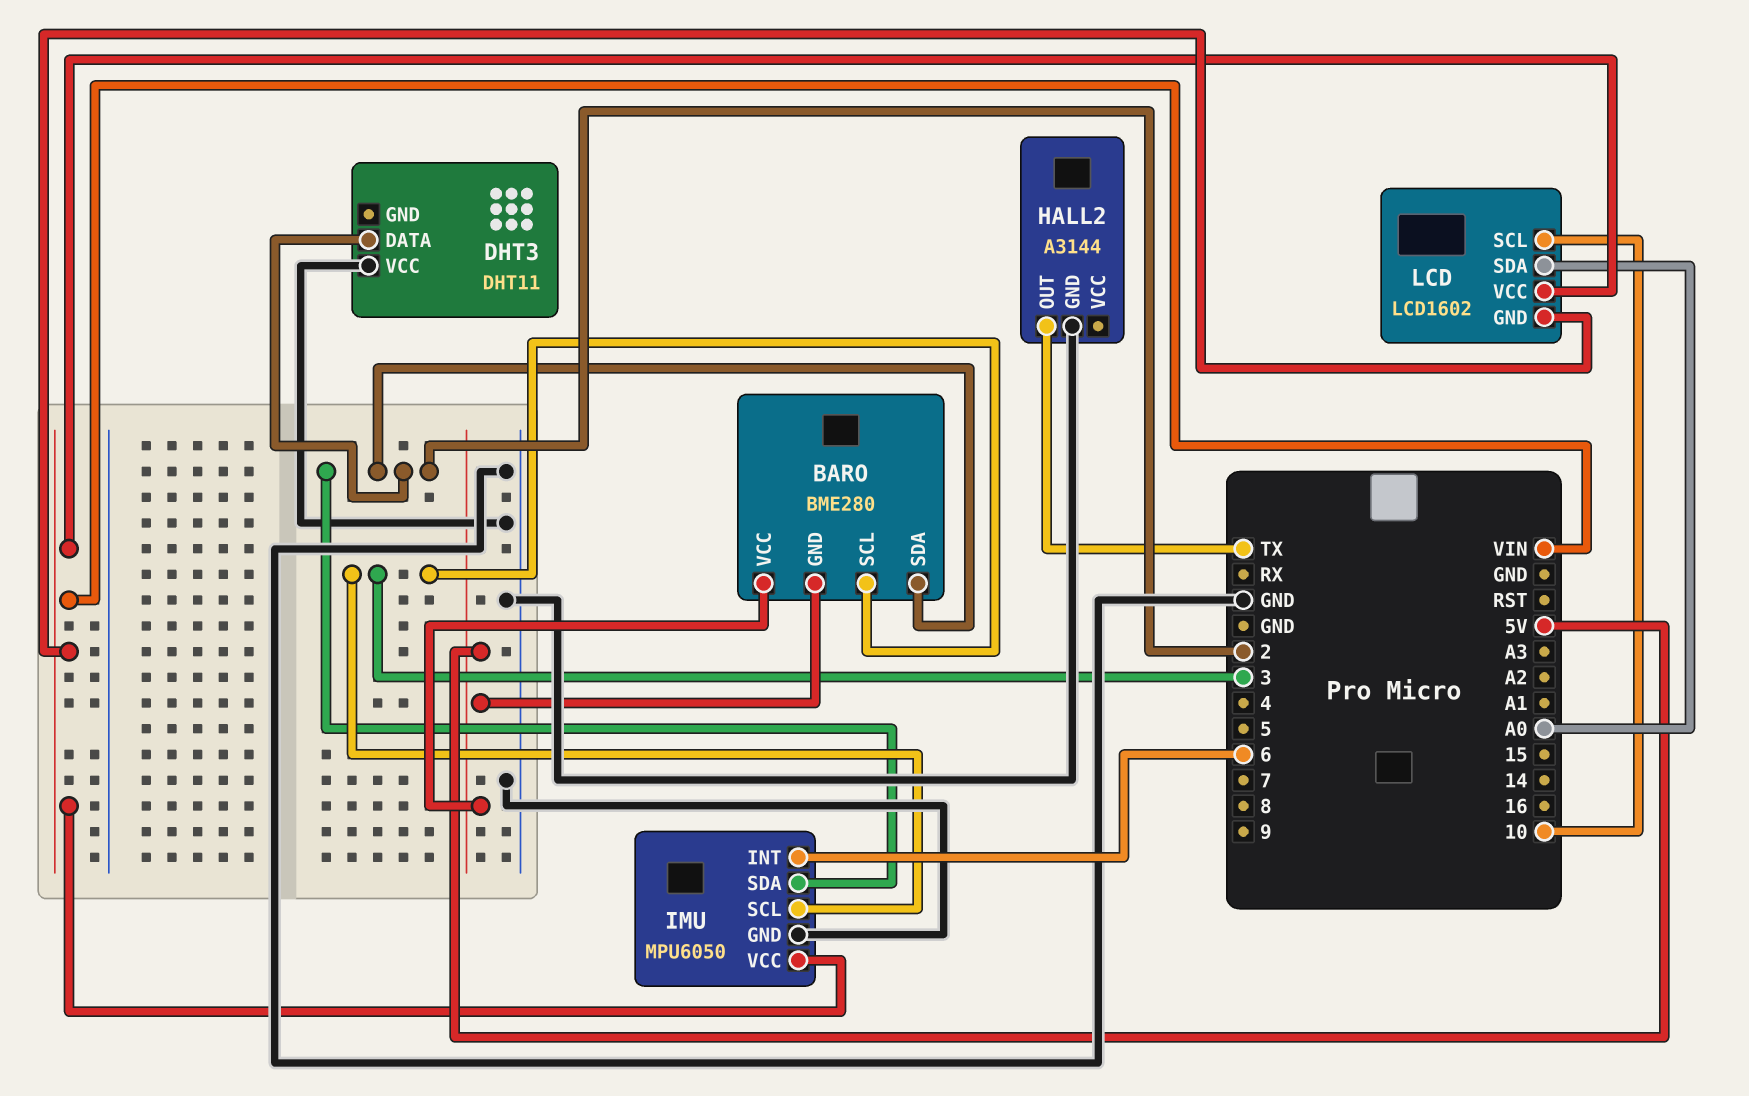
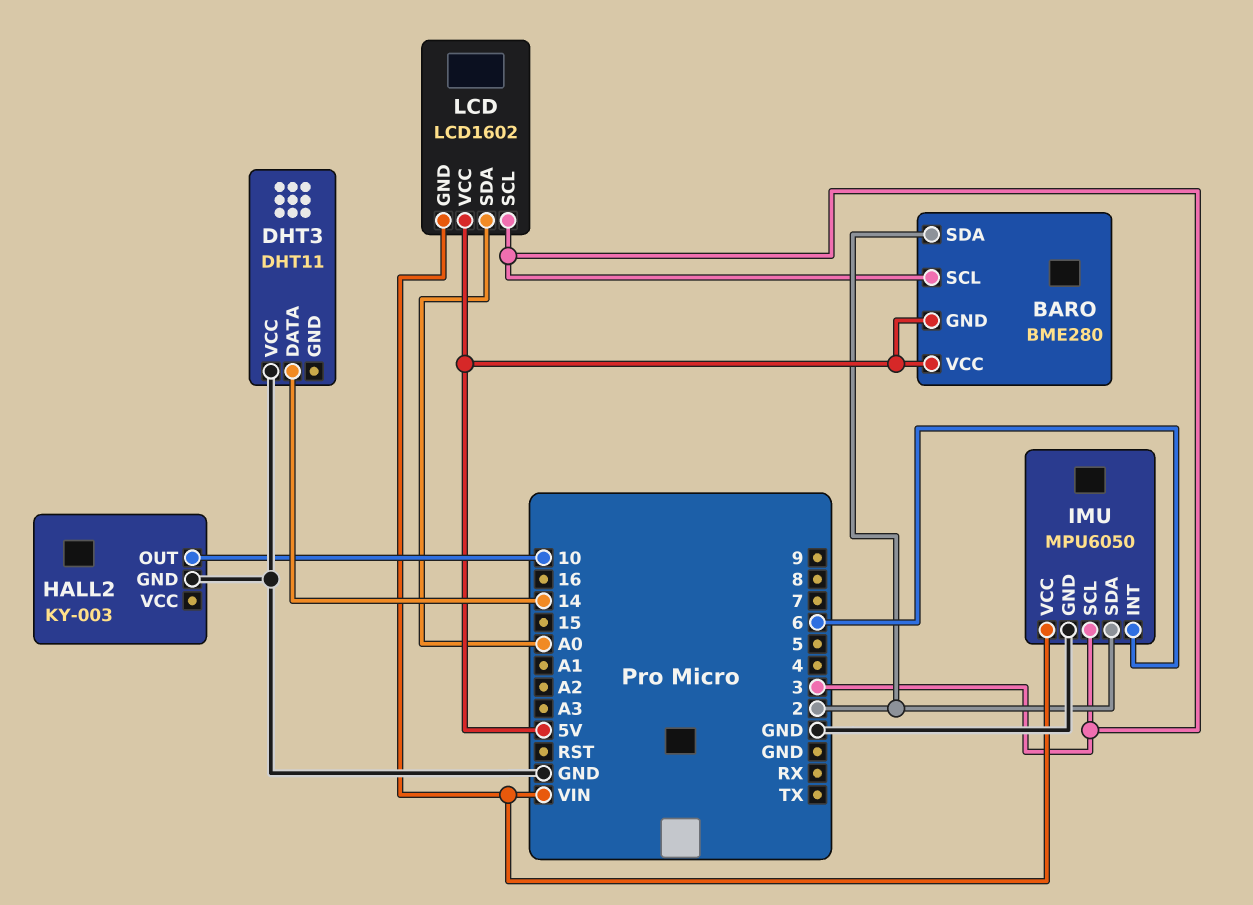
DHT3 pin DATA: 2 -> 14
HALL2: A3144 -> KY-003
HALL2 pin OUT: TX -> 10
LCD pin SCL: 10 -> 3
LCD pin VCC: VIN -> 5V

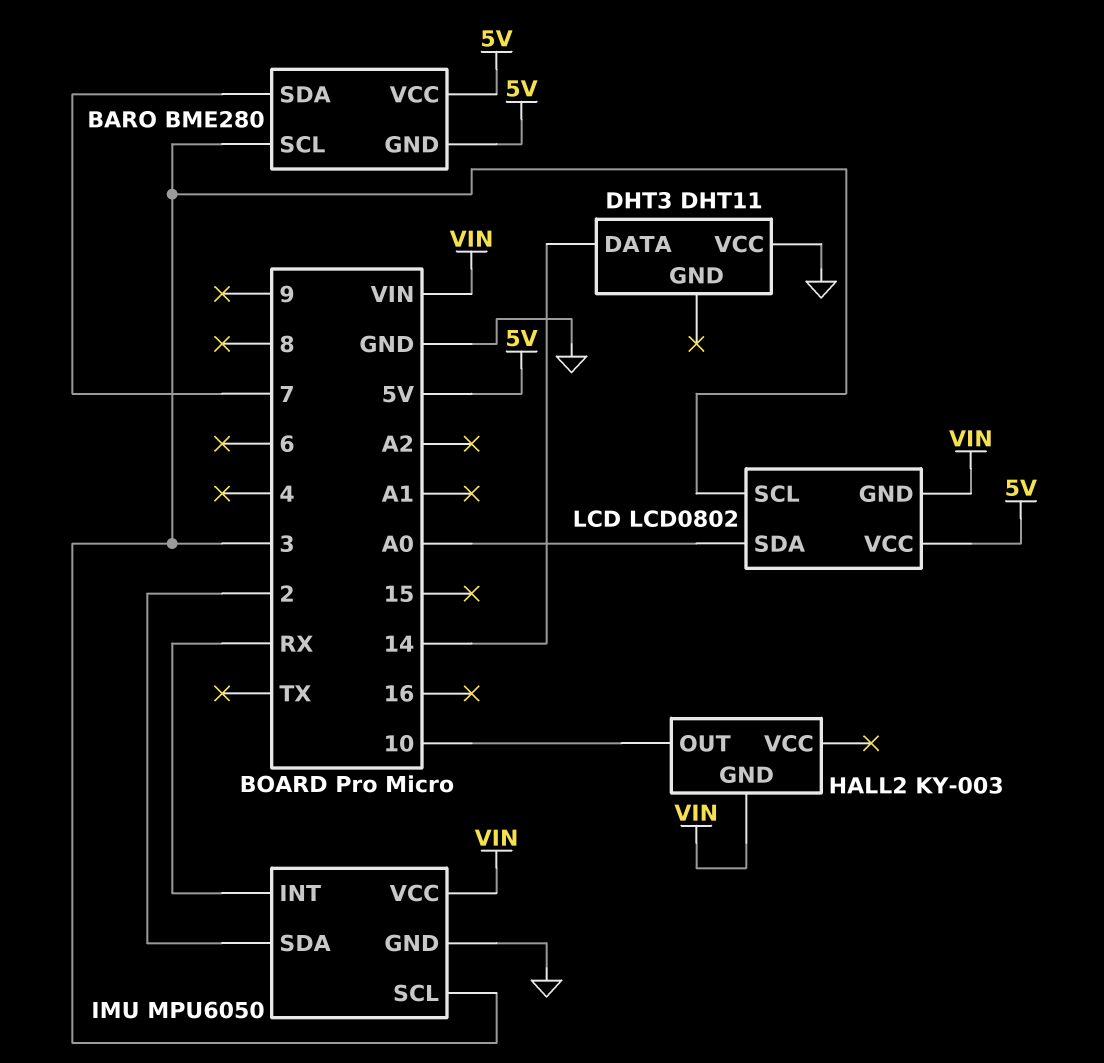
BARO pin SDA: 2 -> 7
HALL2 pin GND: GND -> VIN
IMU pin INT: 6 -> RX
LCD: LCD1602 -> LCD0802

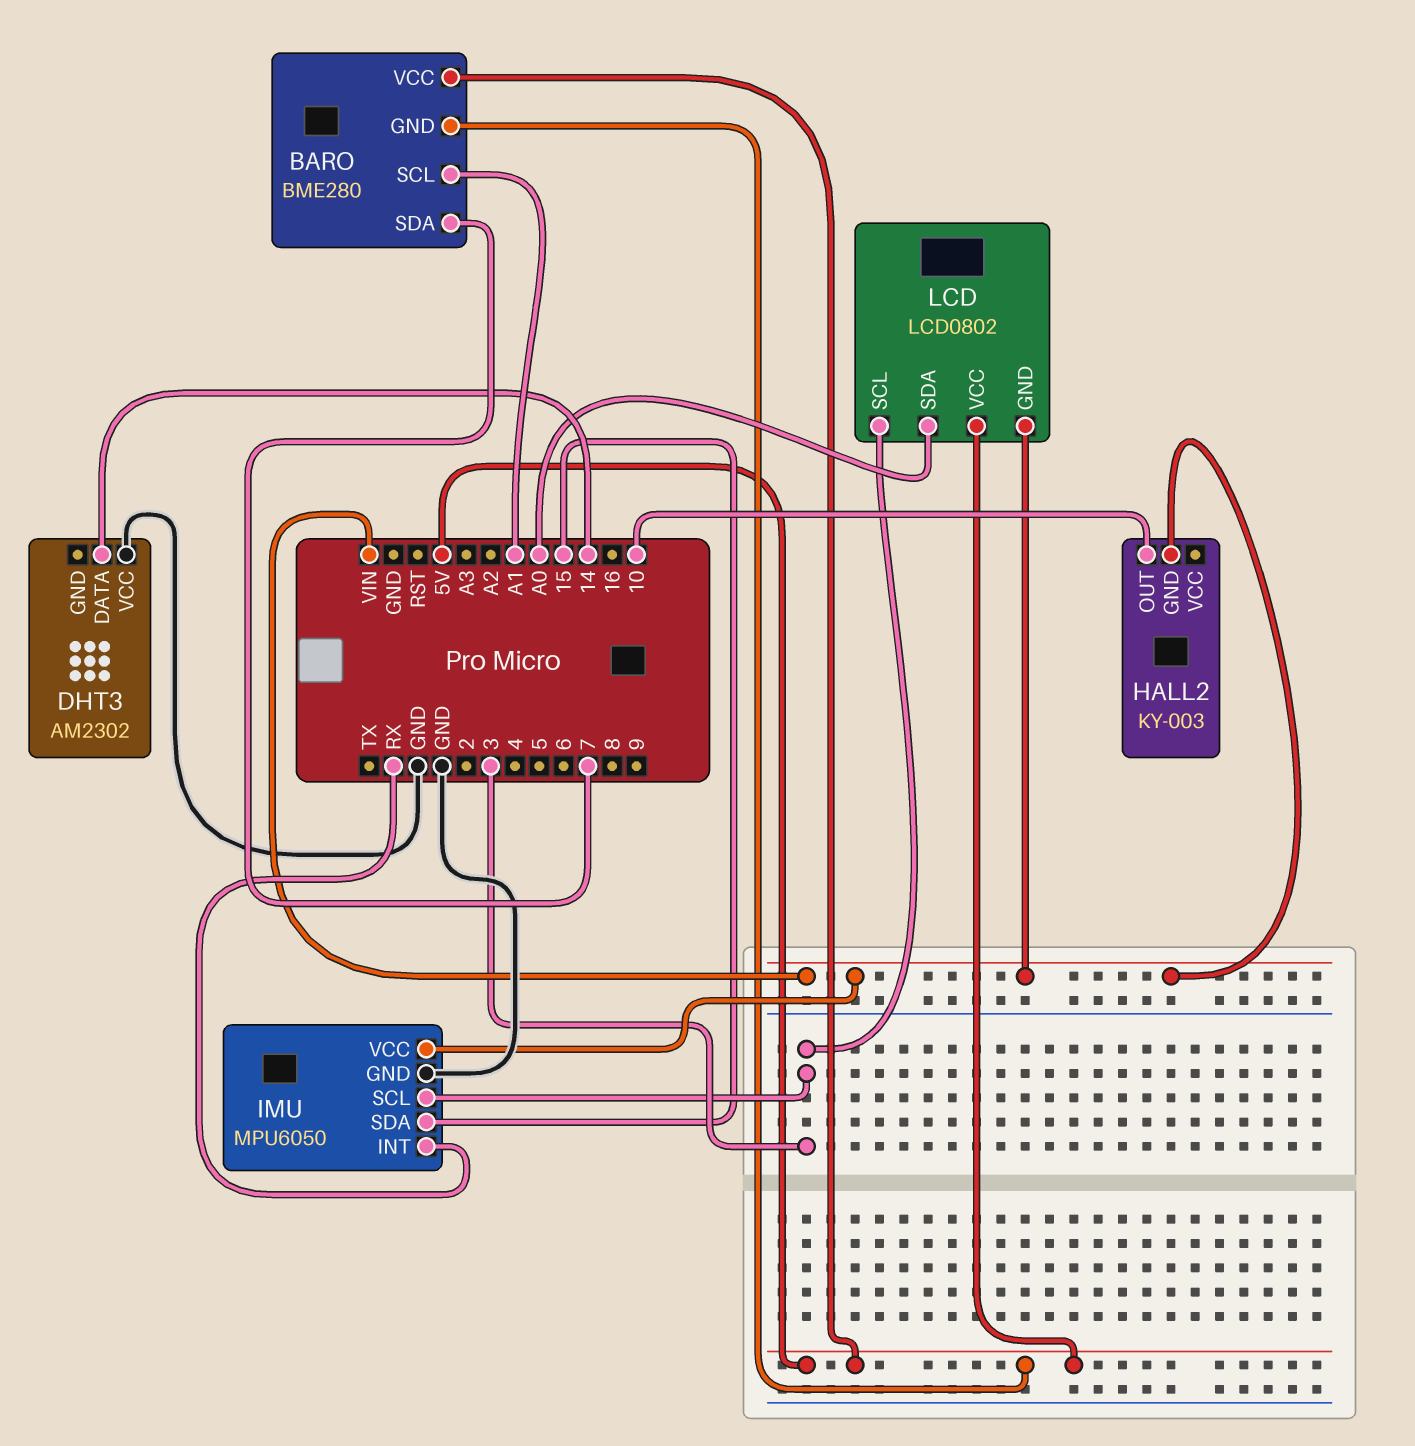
BARO pin SCL: 3 -> A1
DHT3: DHT11 -> AM2302
IMU pin SDA: 2 -> 15

